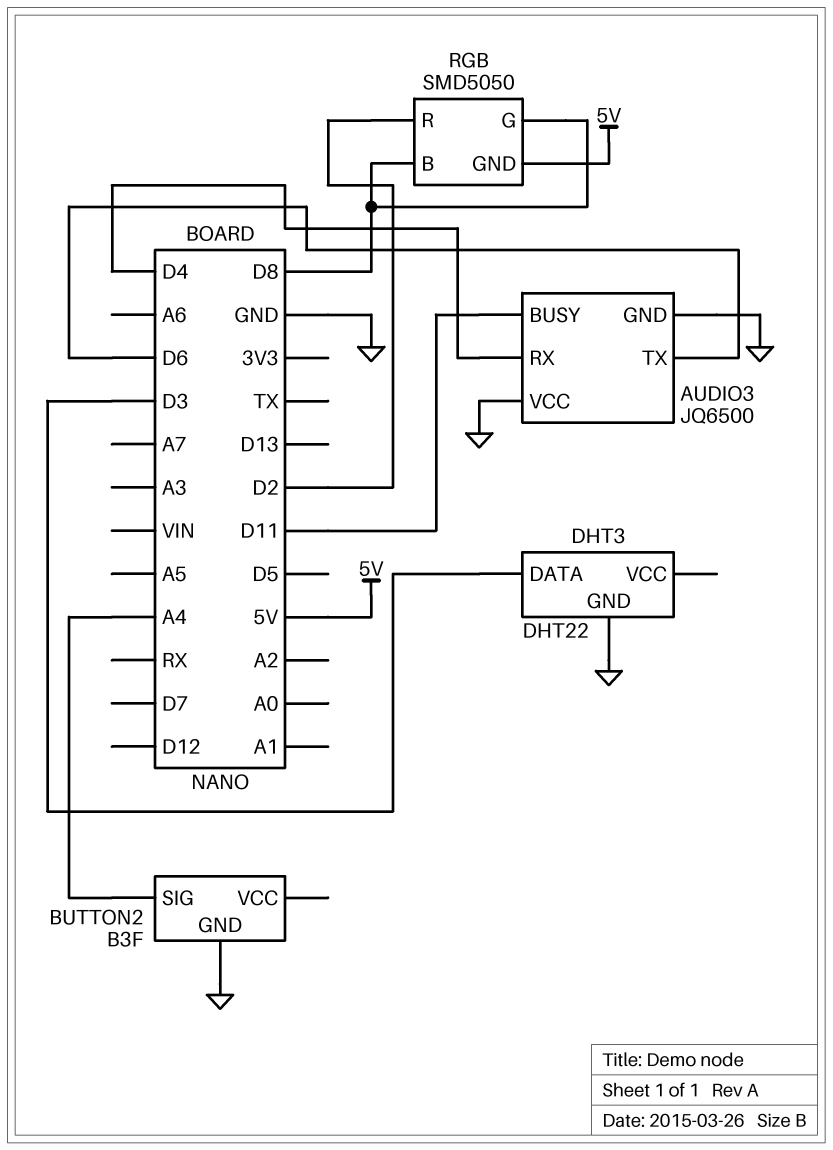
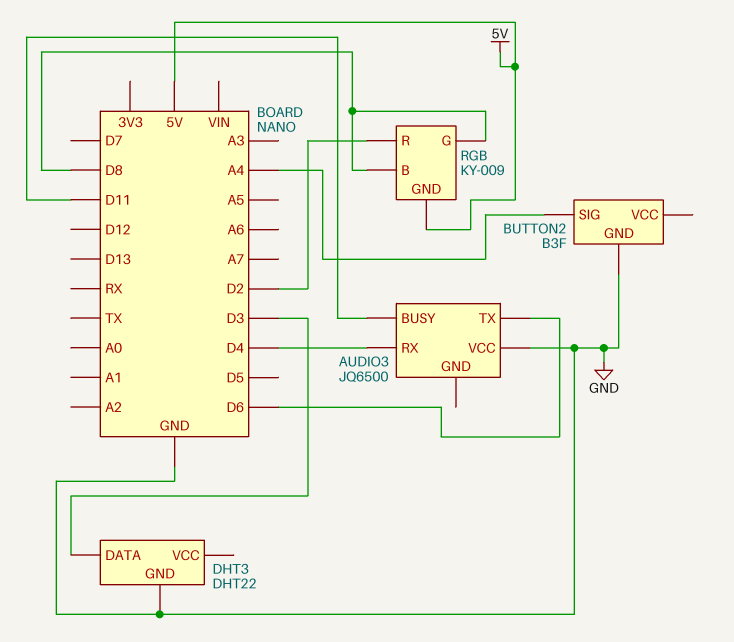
AUDIO3 pin GND: GND -> none
RGB: SMD5050 -> KY-009

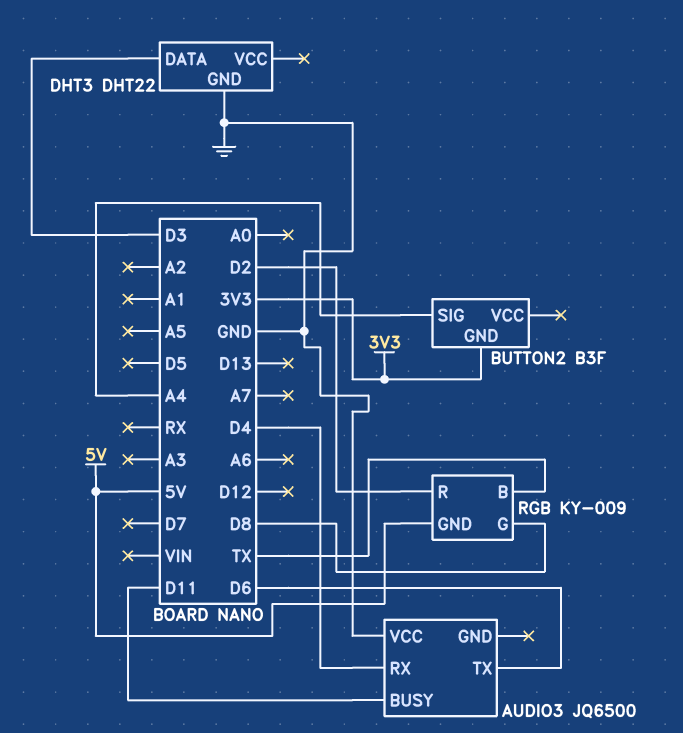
BUTTON2 pin GND: GND -> 3V3
RGB pin B: D8 -> TX

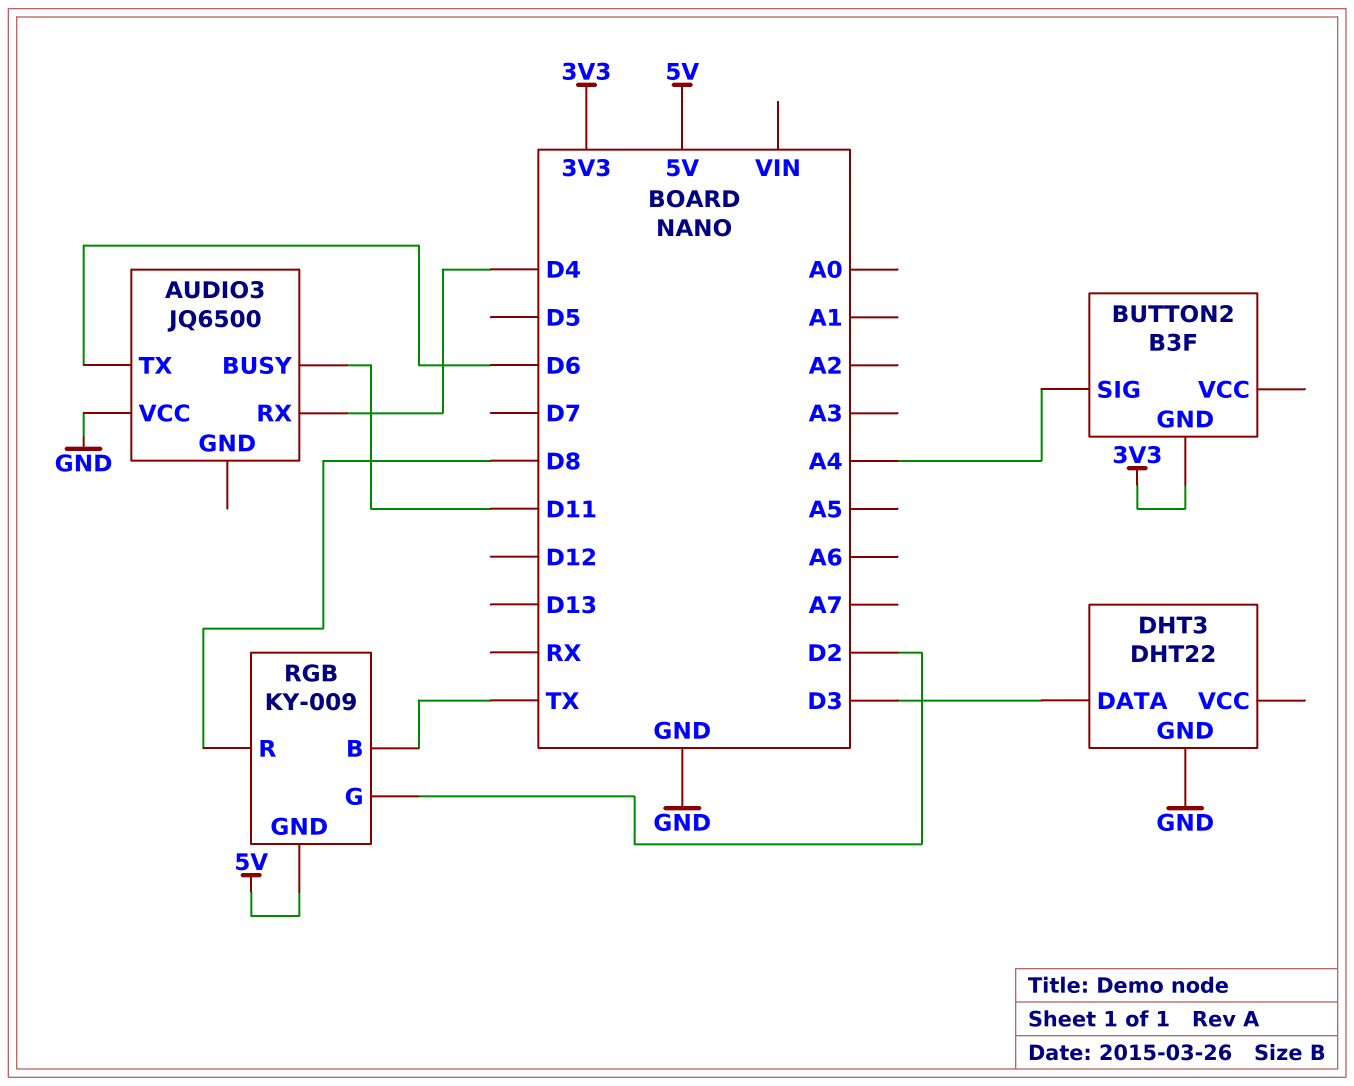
RGB pin G: D8 -> D2
RGB pin R: D2 -> D8

